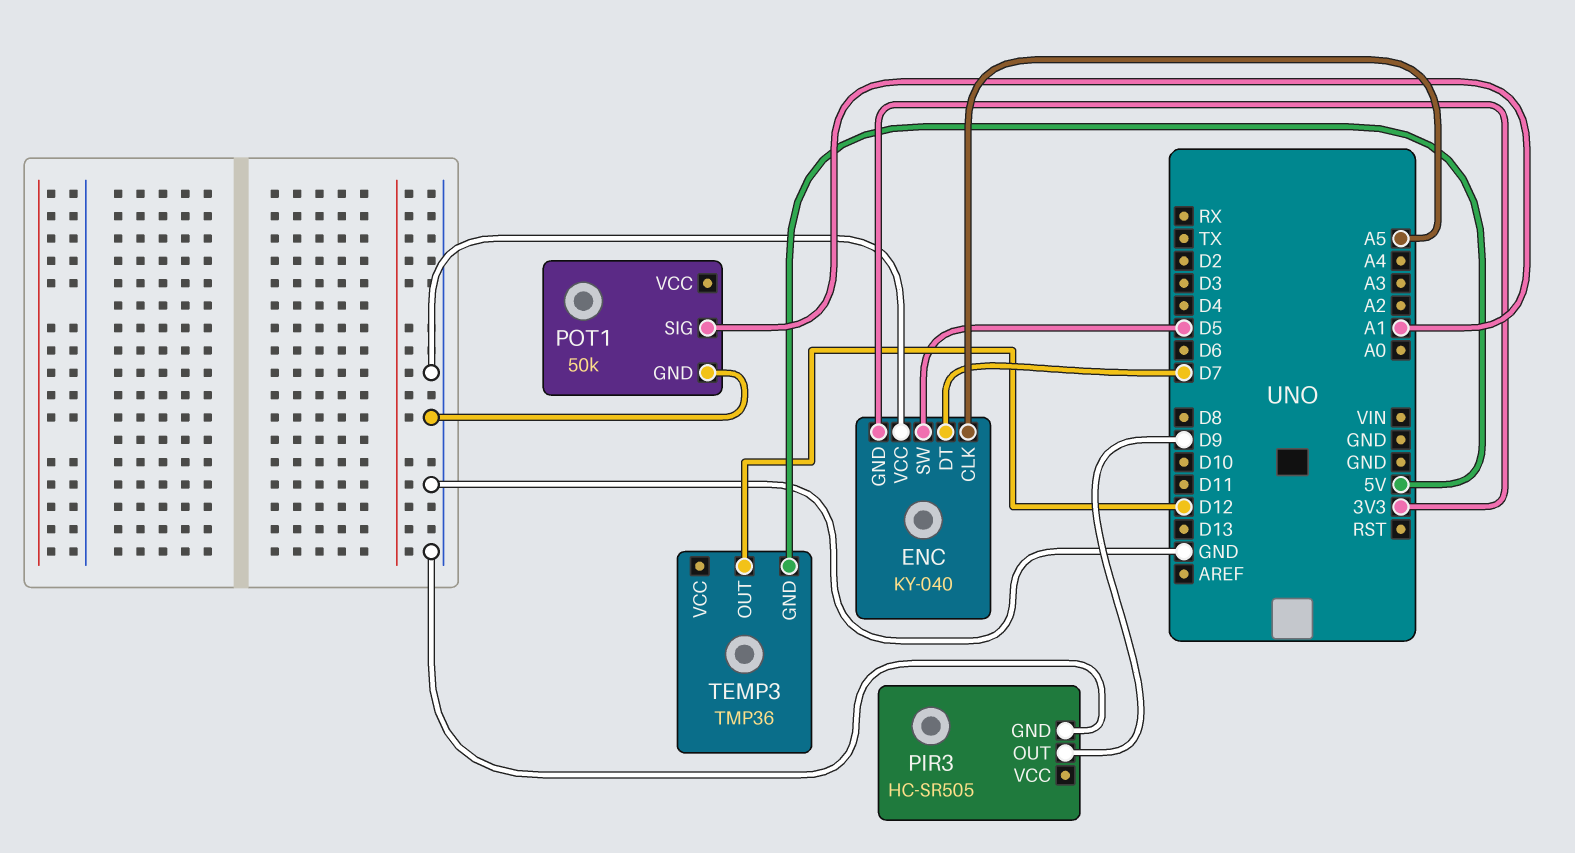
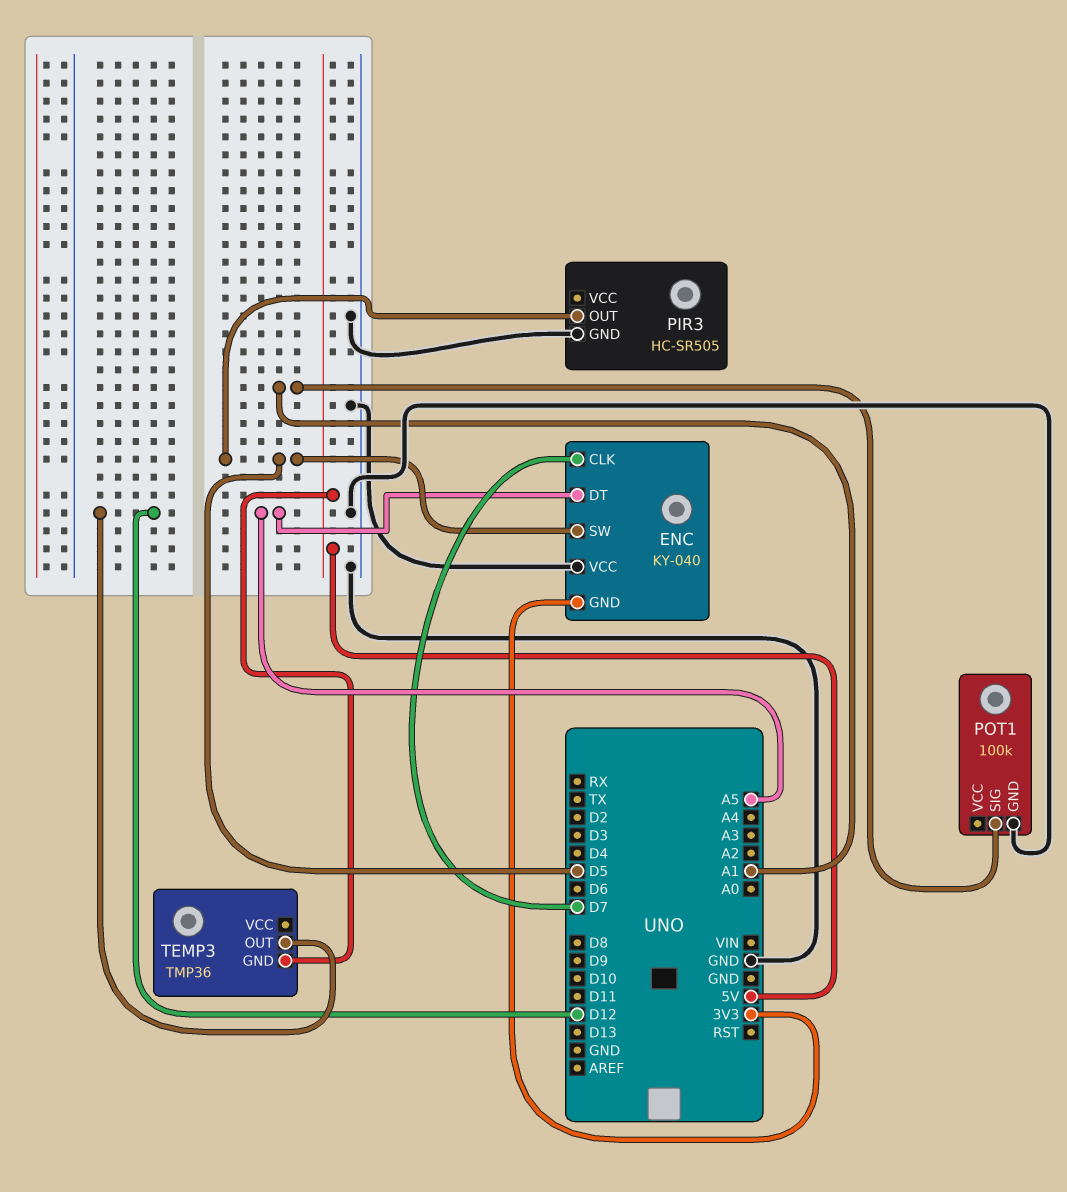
ENC pin CLK: A5 -> D7
ENC pin DT: D7 -> A5
PIR3 pin OUT: D9 -> D5
POT1: 50k -> 100k

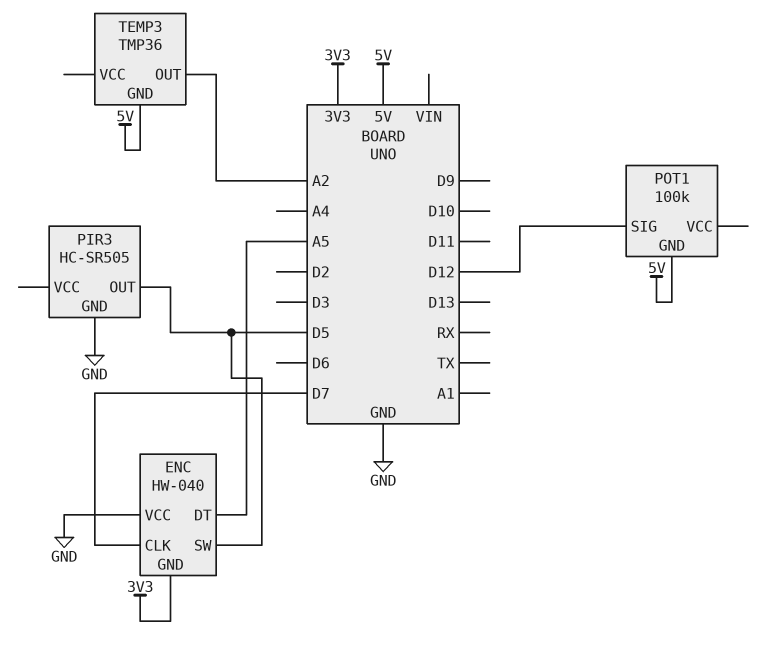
ENC: KY-040 -> HW-040
POT1 pin GND: GND -> 5V
POT1 pin SIG: A1 -> D12
TEMP3 pin OUT: D12 -> A2

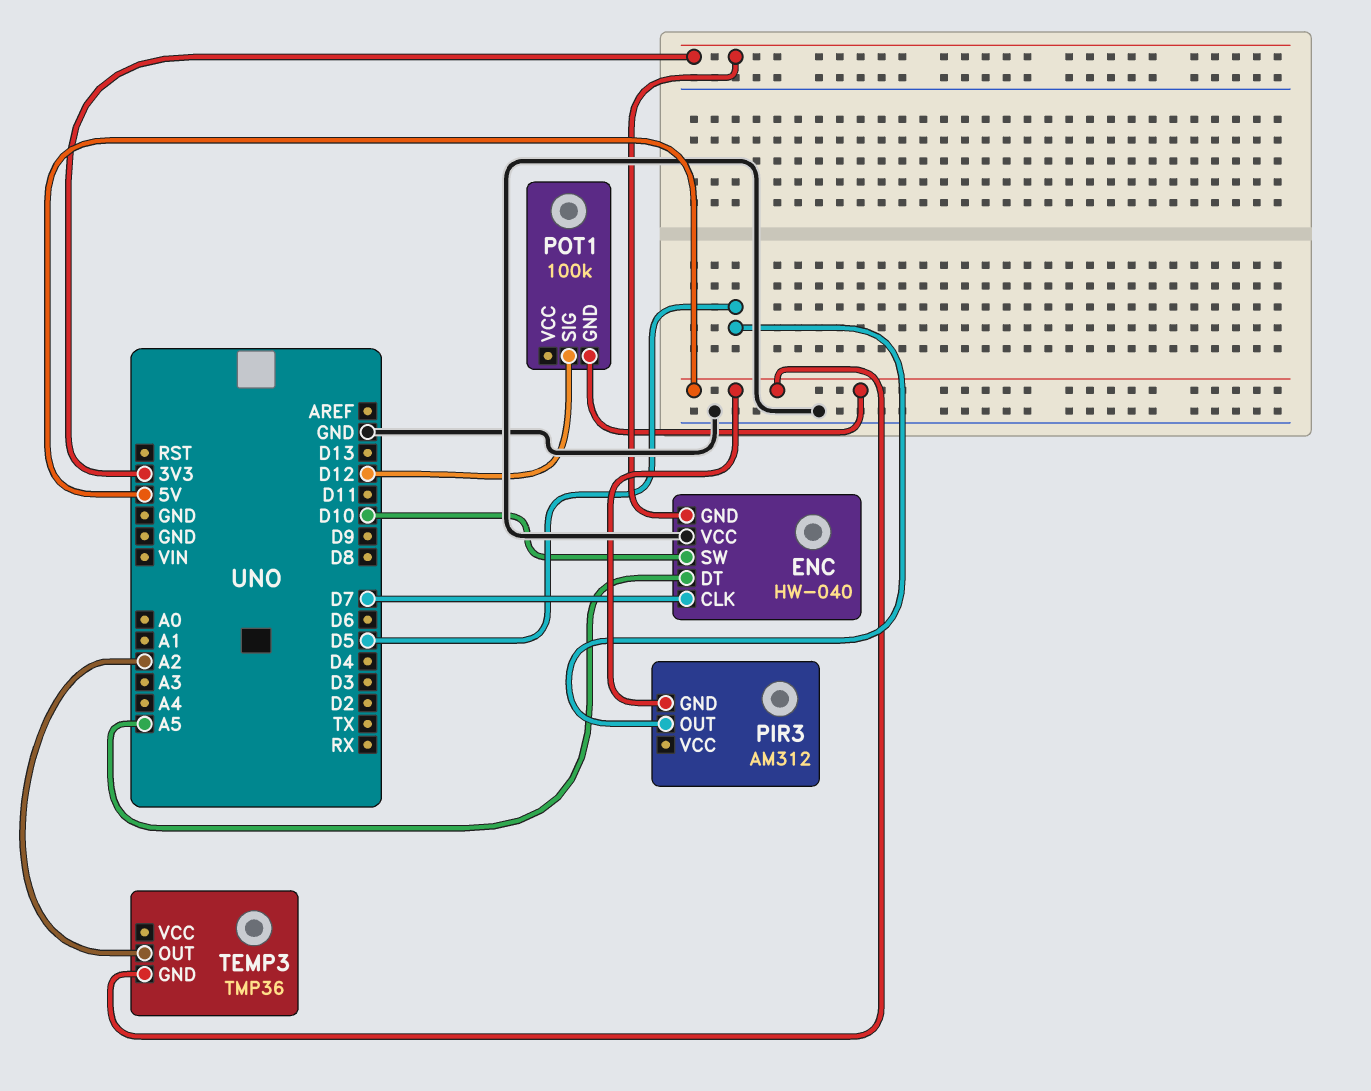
ENC pin SW: D5 -> D10
PIR3: HC-SR505 -> AM312
PIR3 pin GND: GND -> 5V

